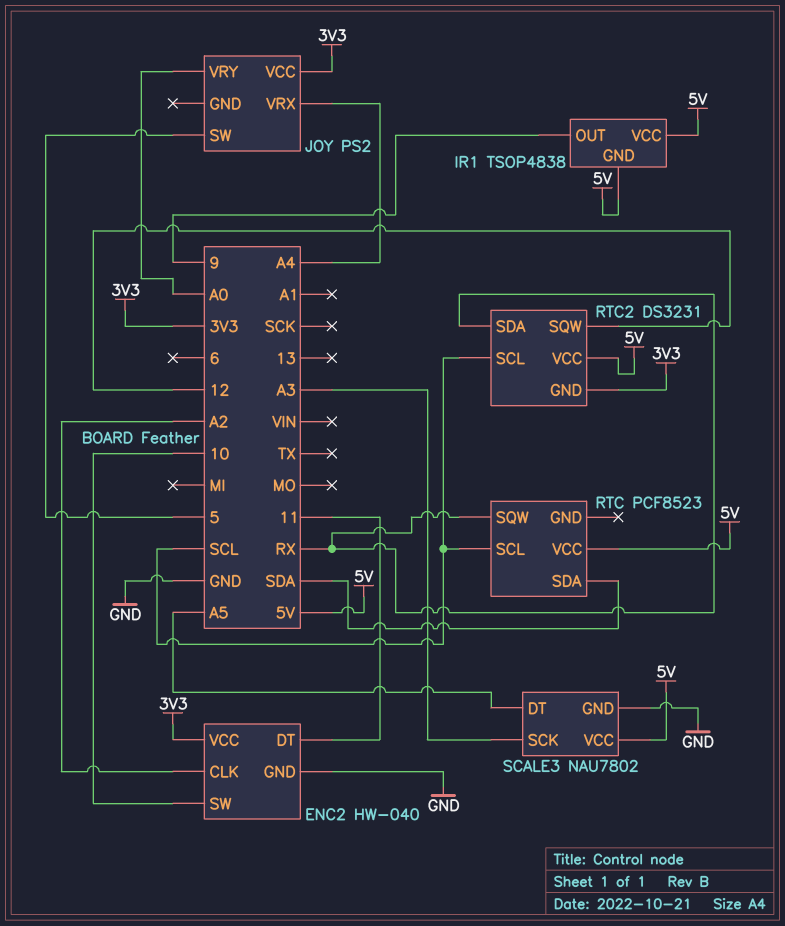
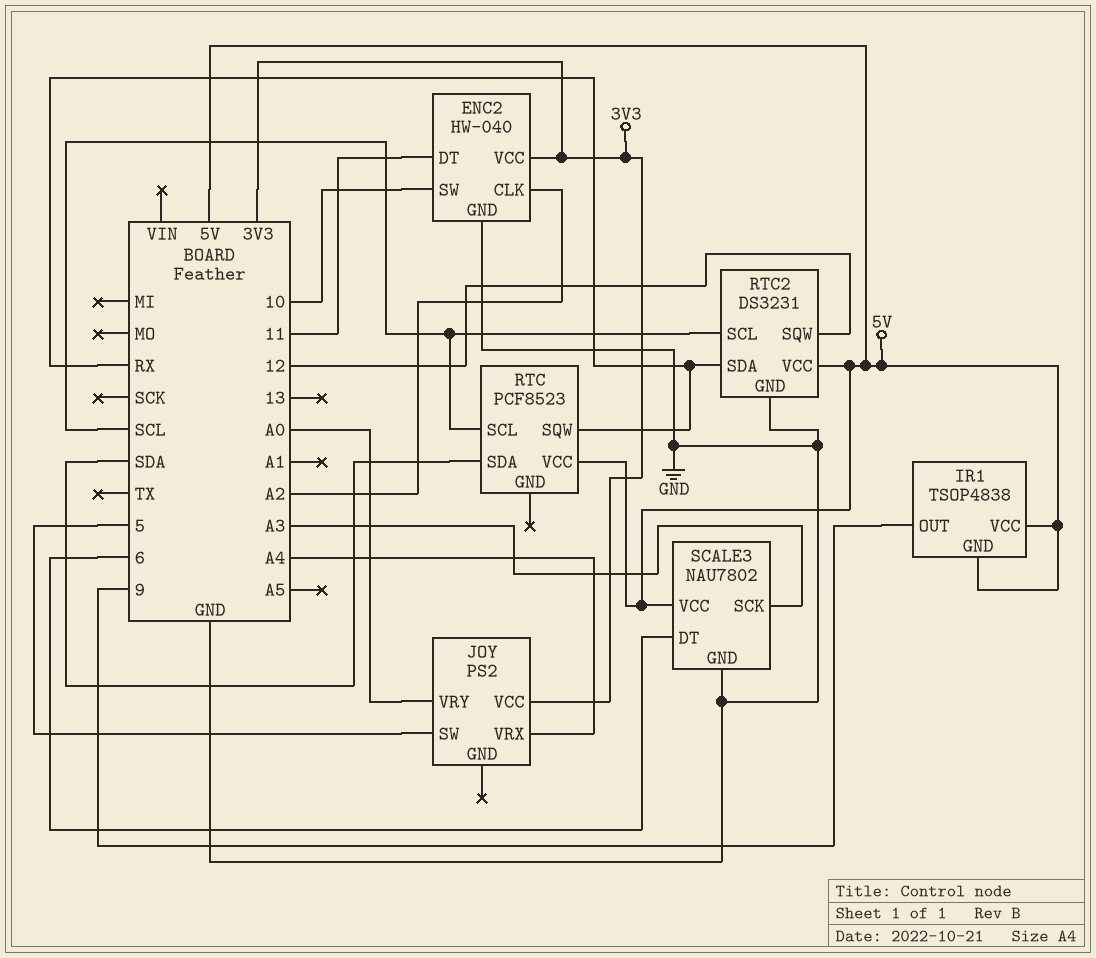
RTC2 pin GND: 3V3 -> GND
SCALE3 pin DT: A5 -> 6

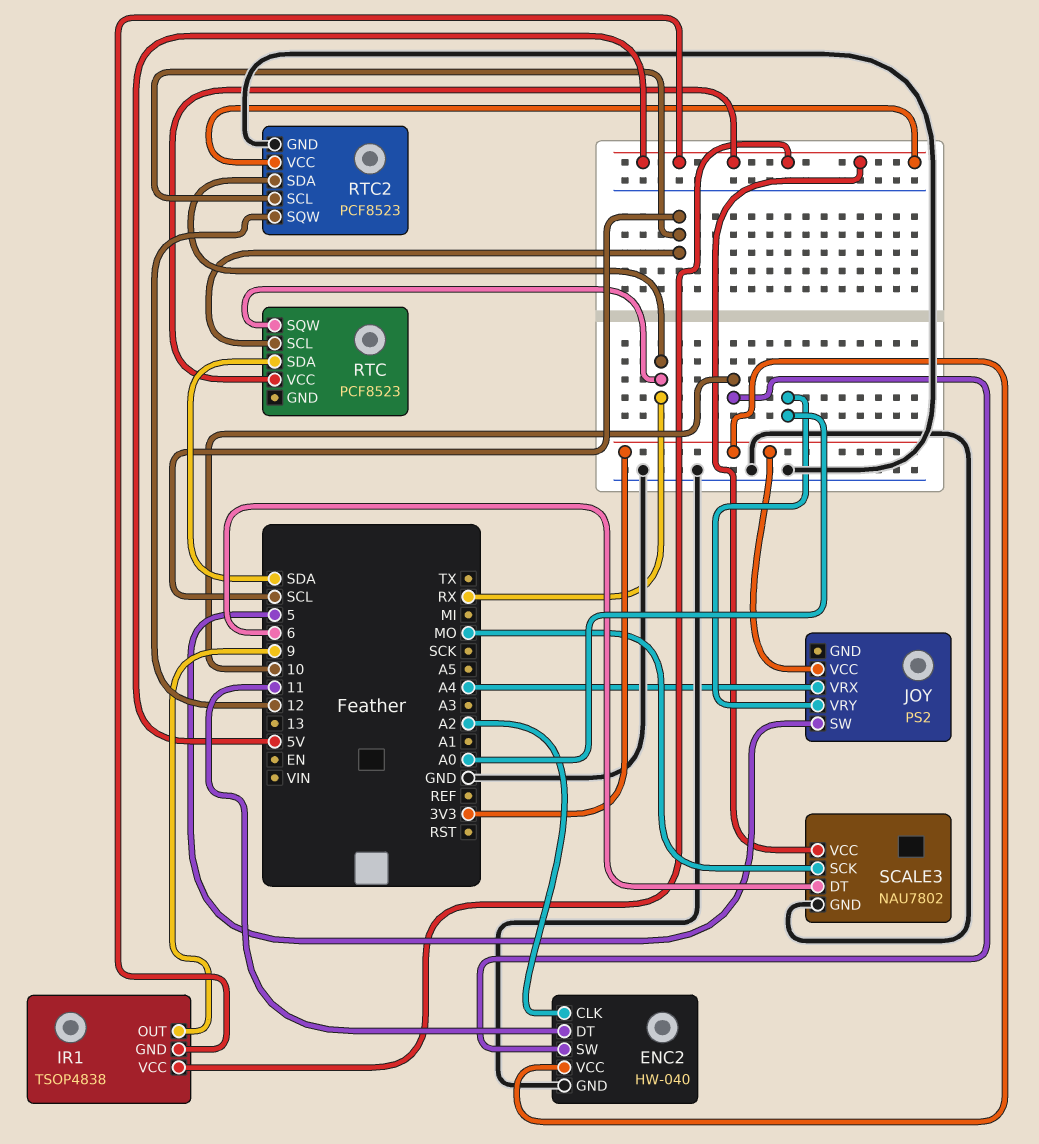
RTC2: DS3231 -> PCF8523
SCALE3 pin SCK: A3 -> MO

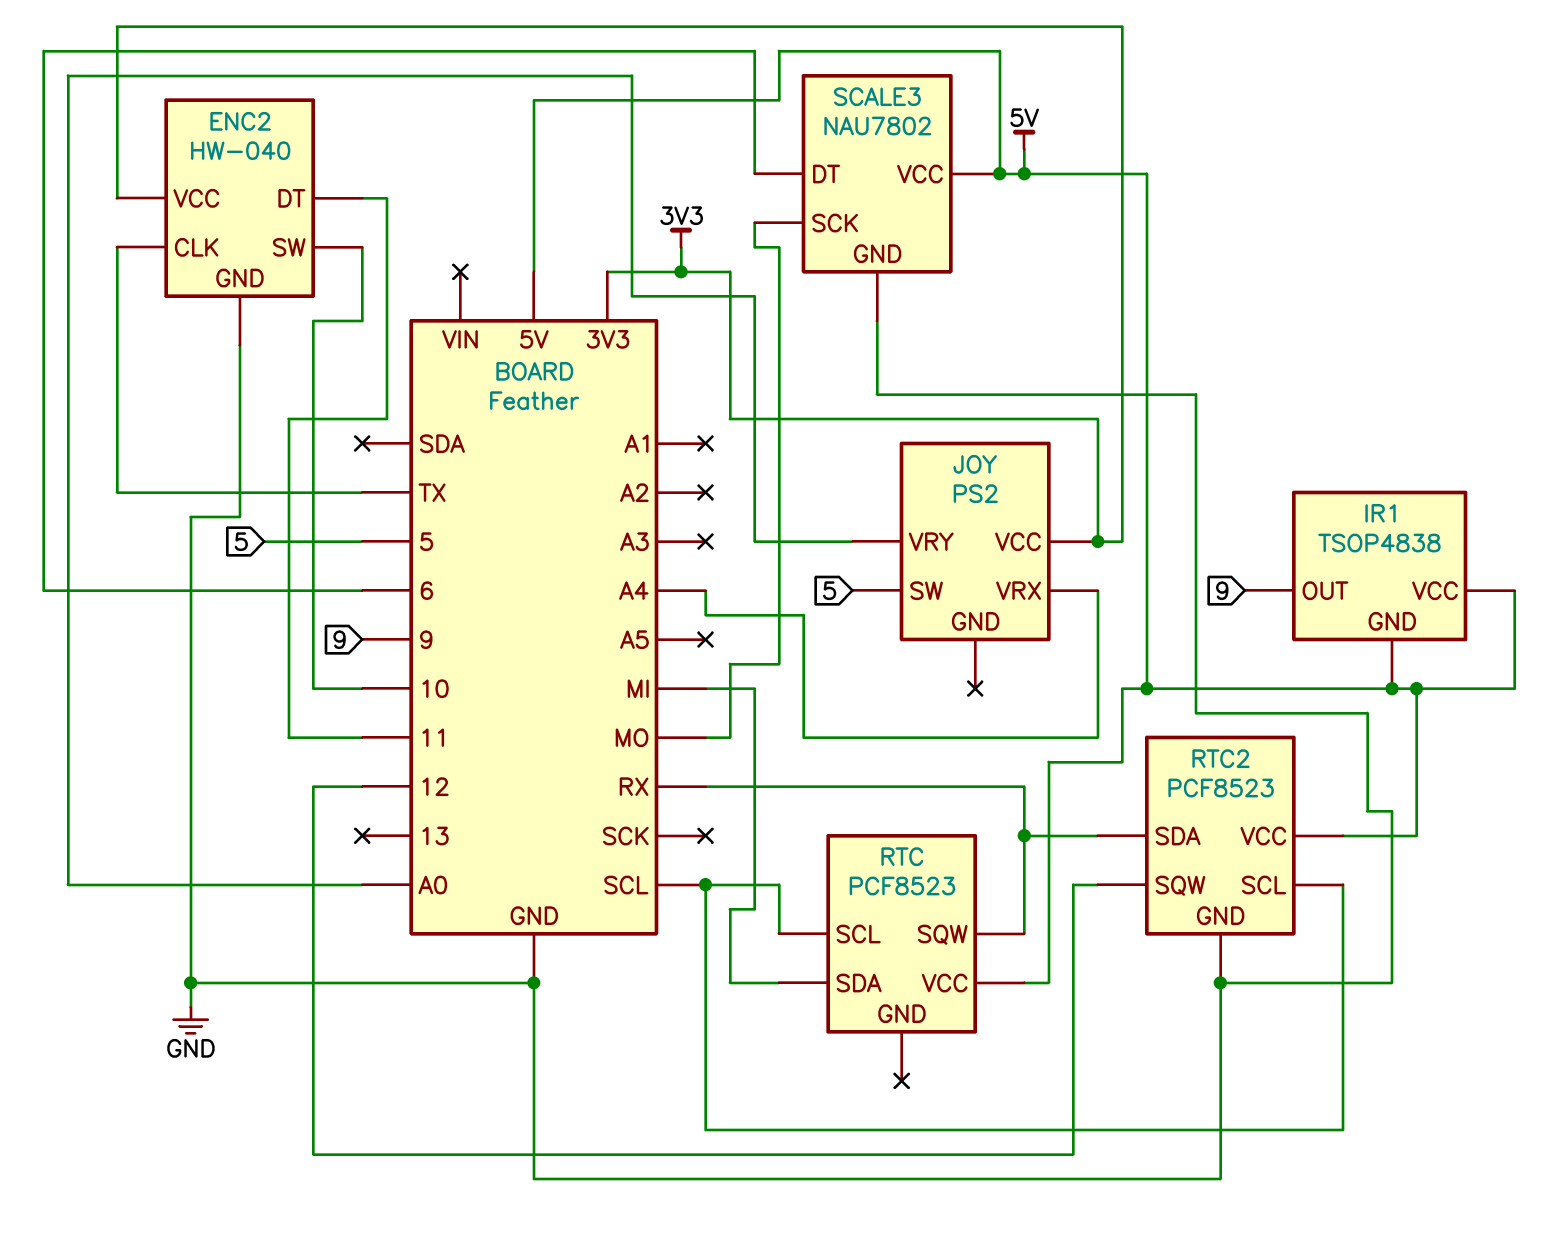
ENC2 pin CLK: A2 -> TX
RTC pin SDA: SDA -> MI

